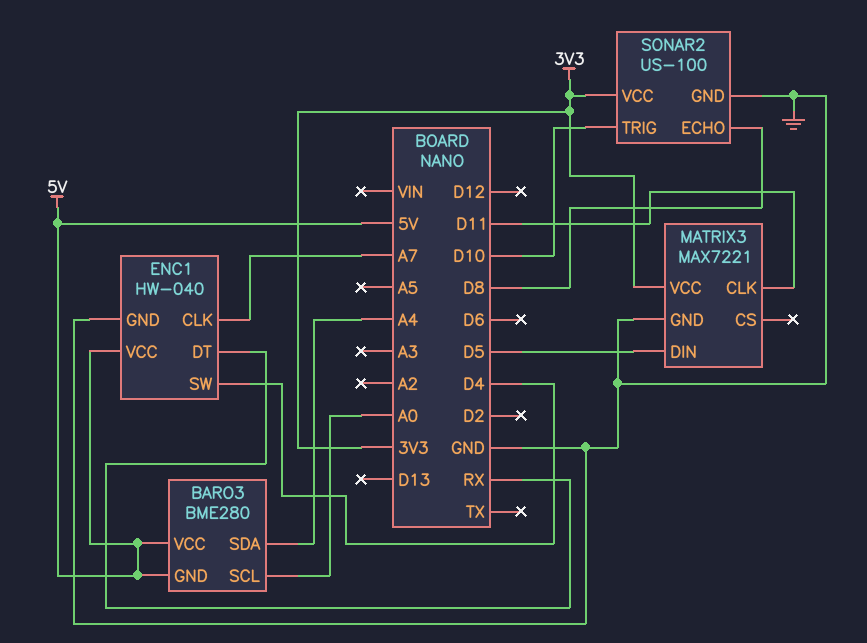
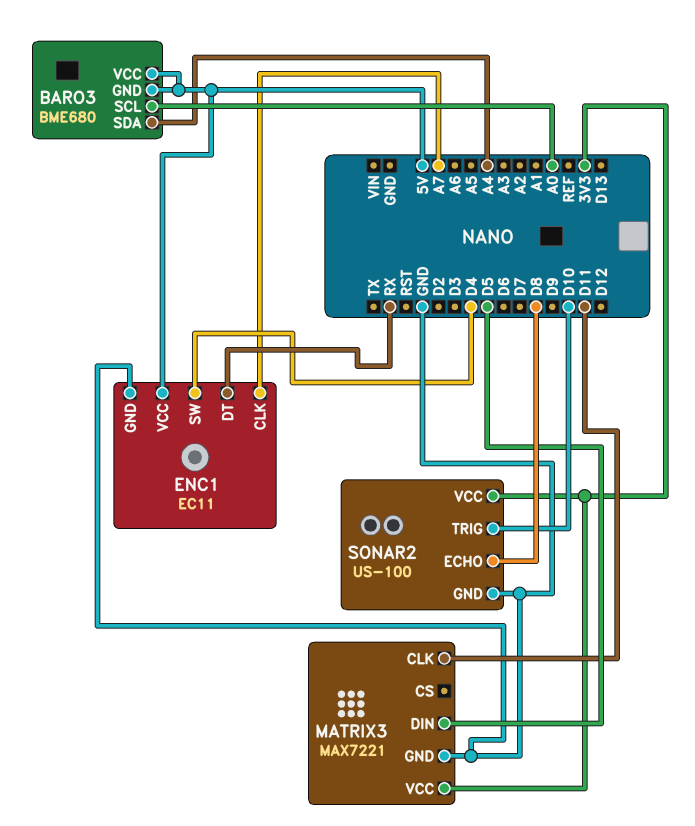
BARO3: BME280 -> BME680
ENC1: HW-040 -> EC11

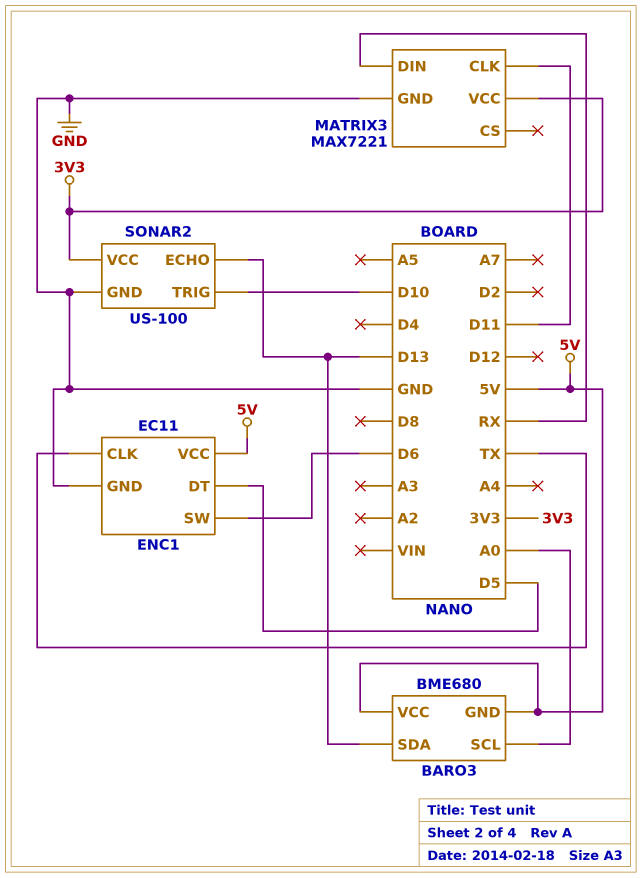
BARO3 pin SDA: A4 -> D13
ENC1 pin CLK: A7 -> TX
ENC1 pin DT: RX -> D5
ENC1 pin SW: D4 -> D6
MATRIX3 pin DIN: D5 -> RX
SONAR2 pin ECHO: D8 -> D13

